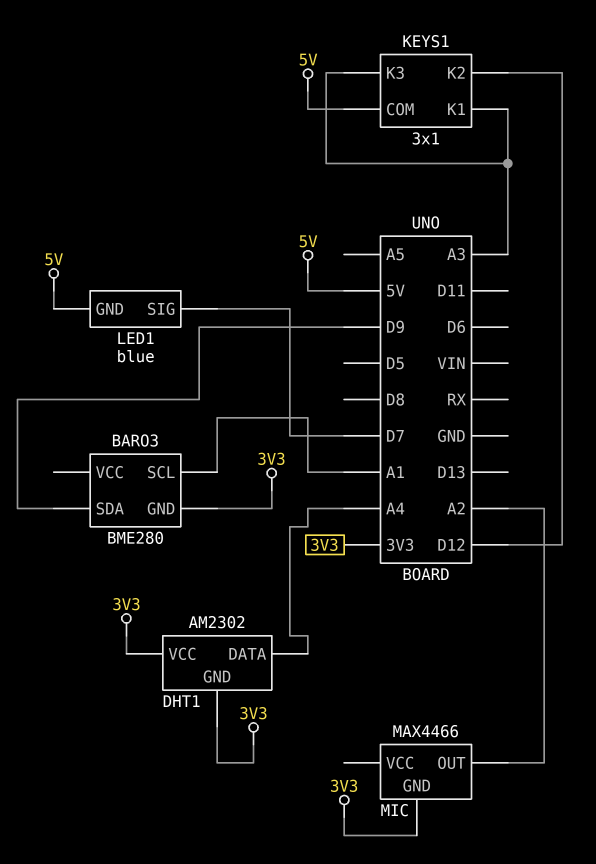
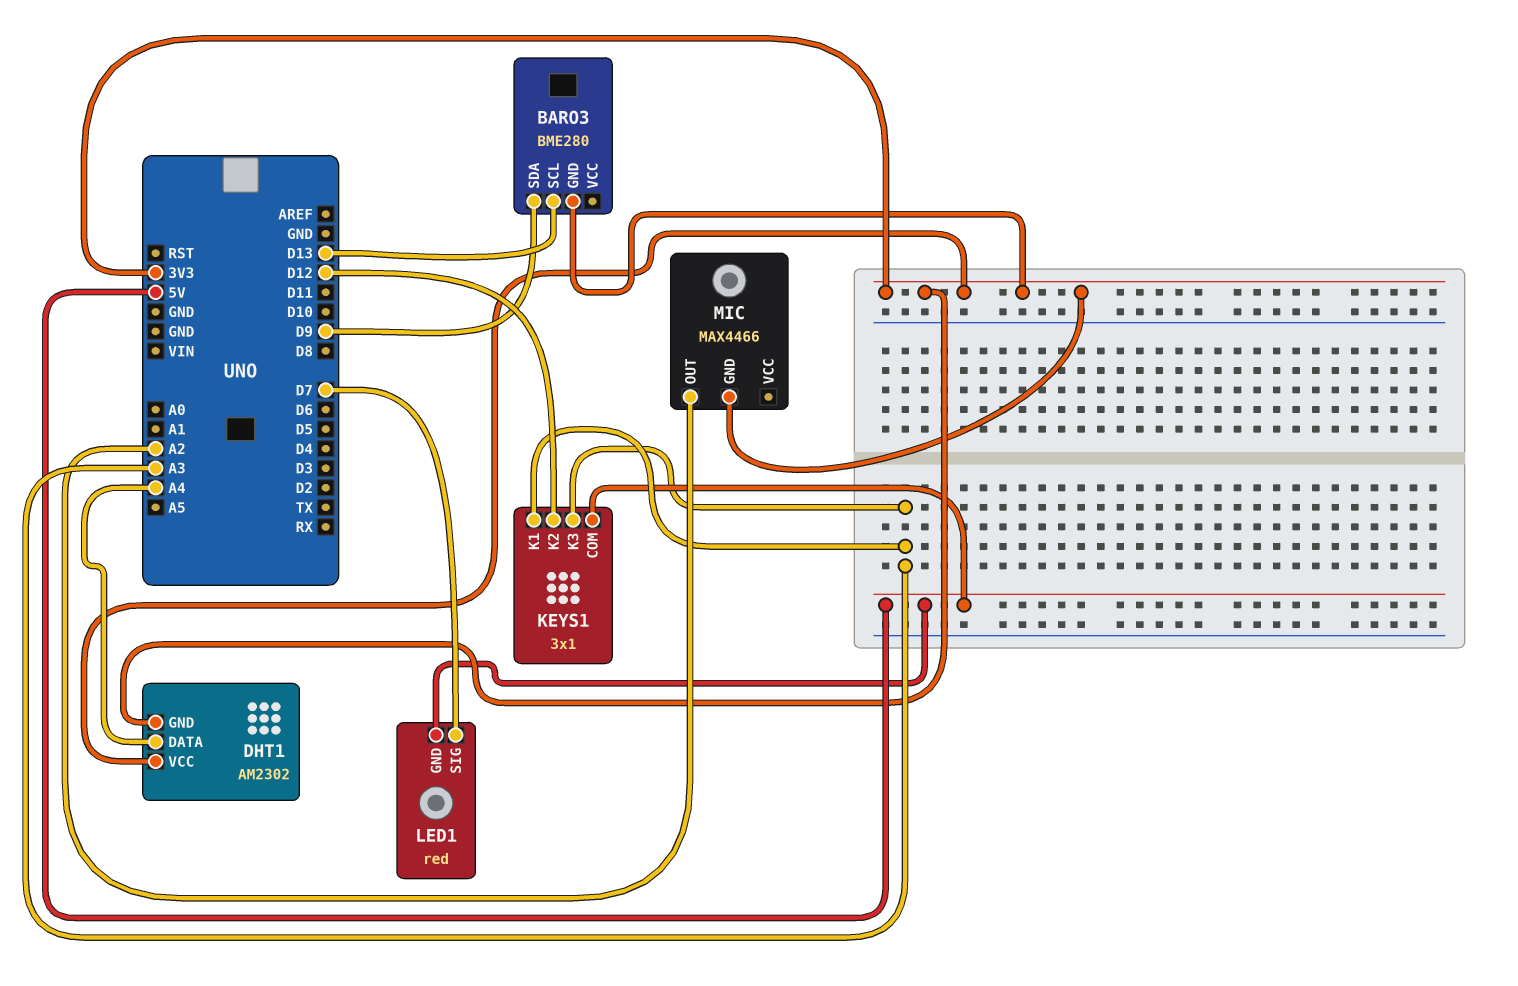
BARO3 pin SCL: A1 -> D13
LED1: blue -> red

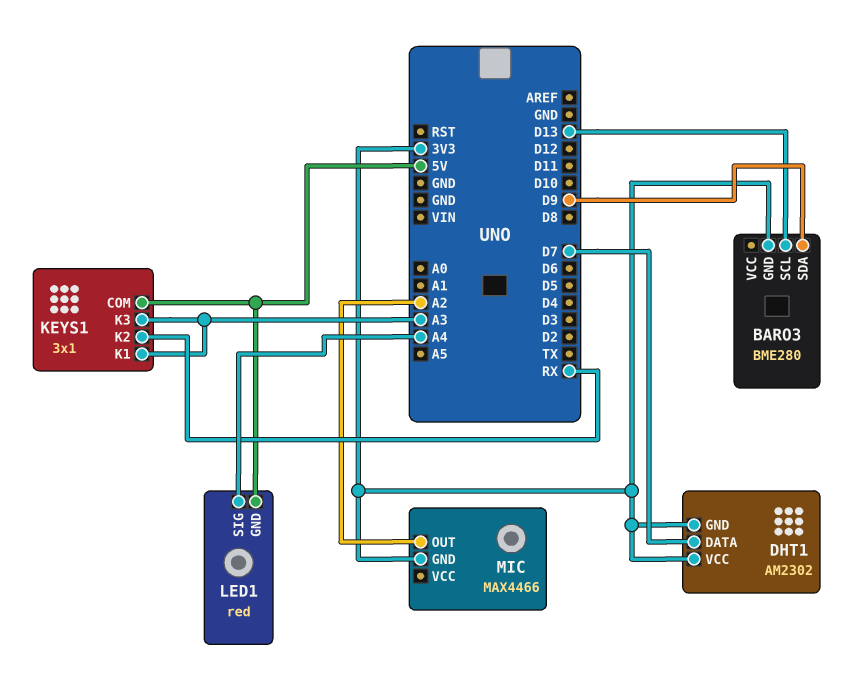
DHT1 pin DATA: A4 -> D7
KEYS1 pin K2: D12 -> RX
LED1 pin SIG: D7 -> A4

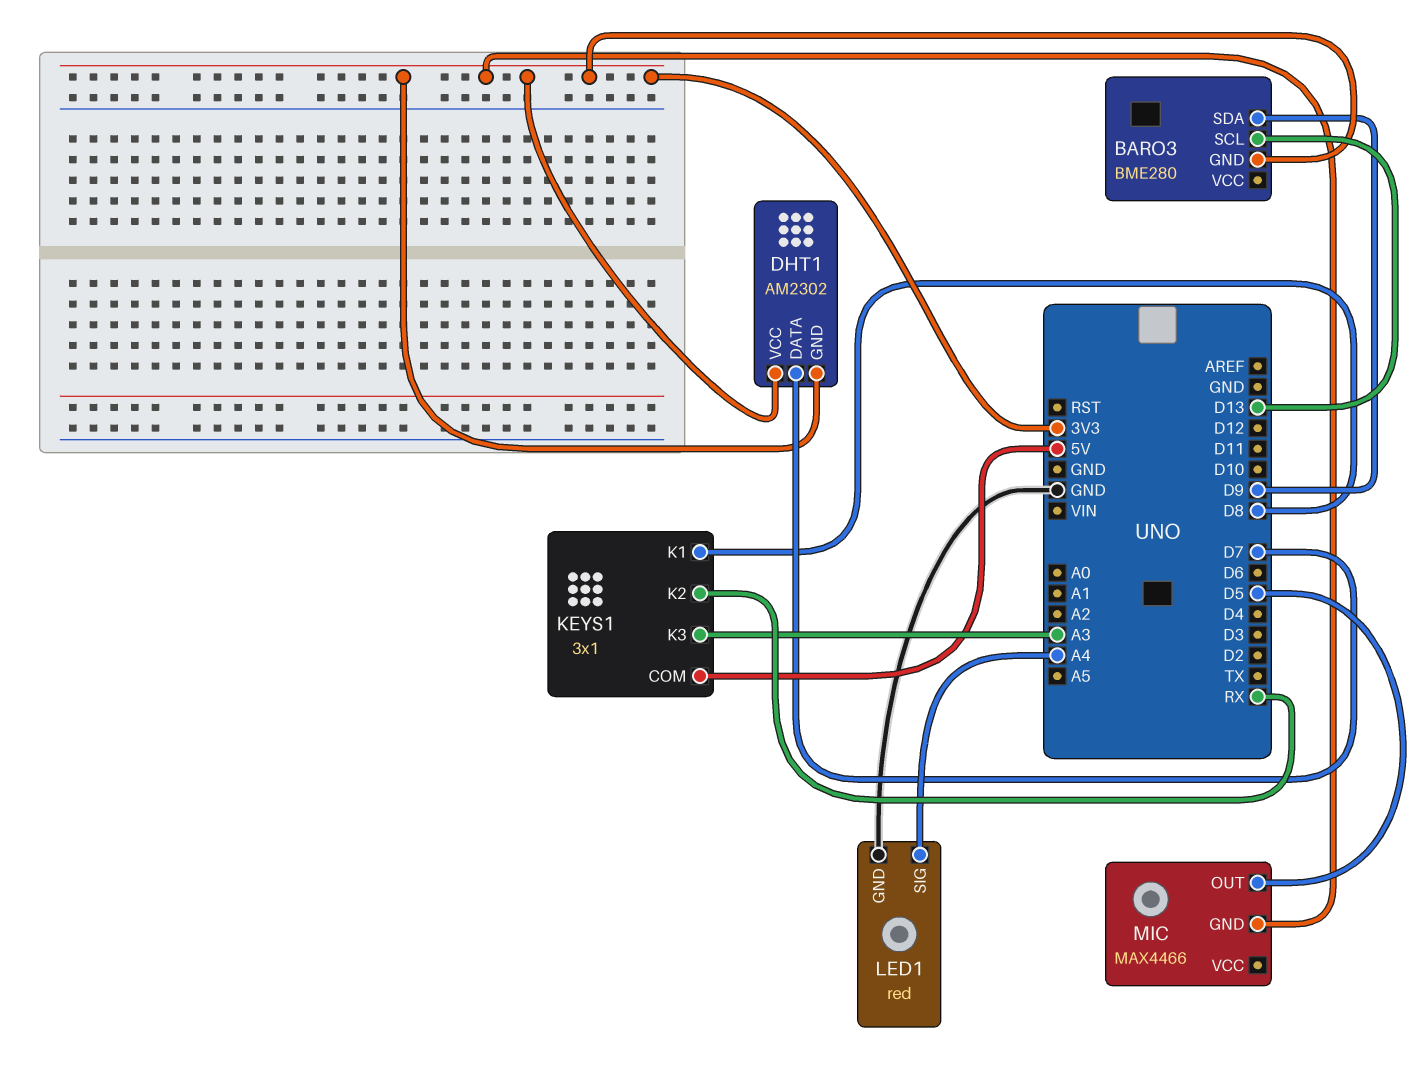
KEYS1 pin K1: A3 -> D8
LED1 pin GND: 5V -> GND
MIC pin OUT: A2 -> D5

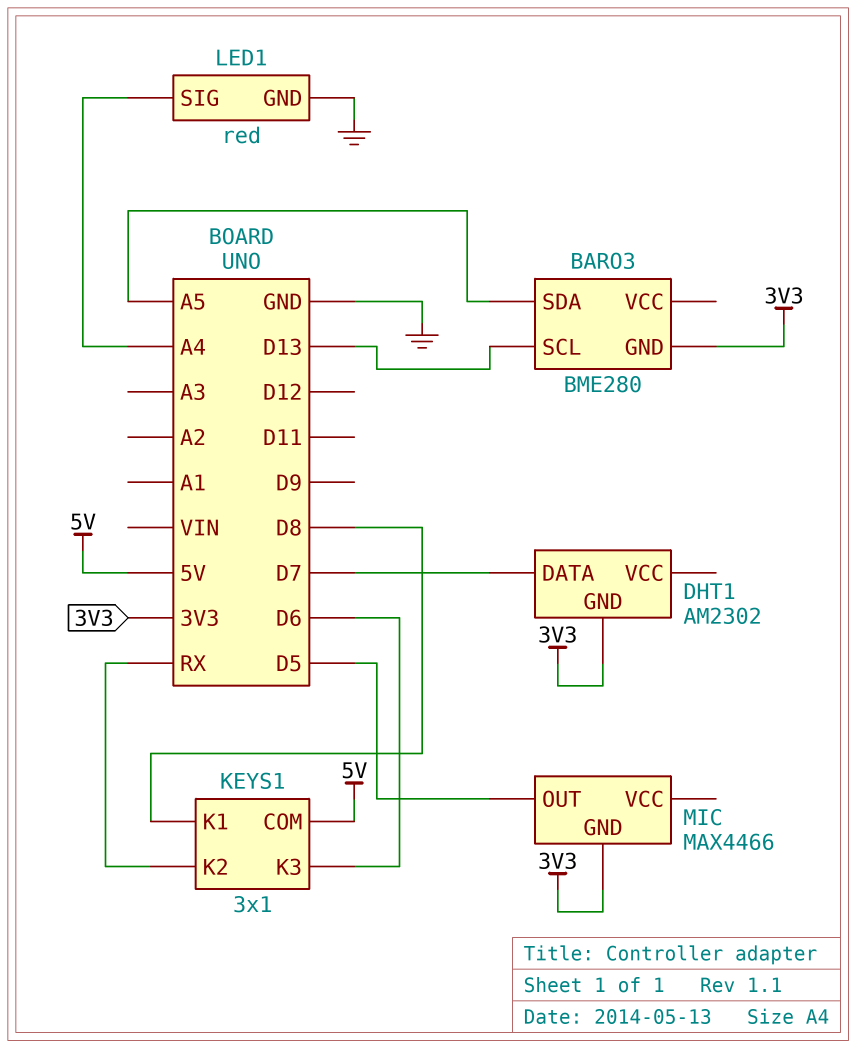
BARO3 pin SDA: D9 -> A5
DHT1 pin VCC: 3V3 -> none
KEYS1 pin K3: A3 -> D6

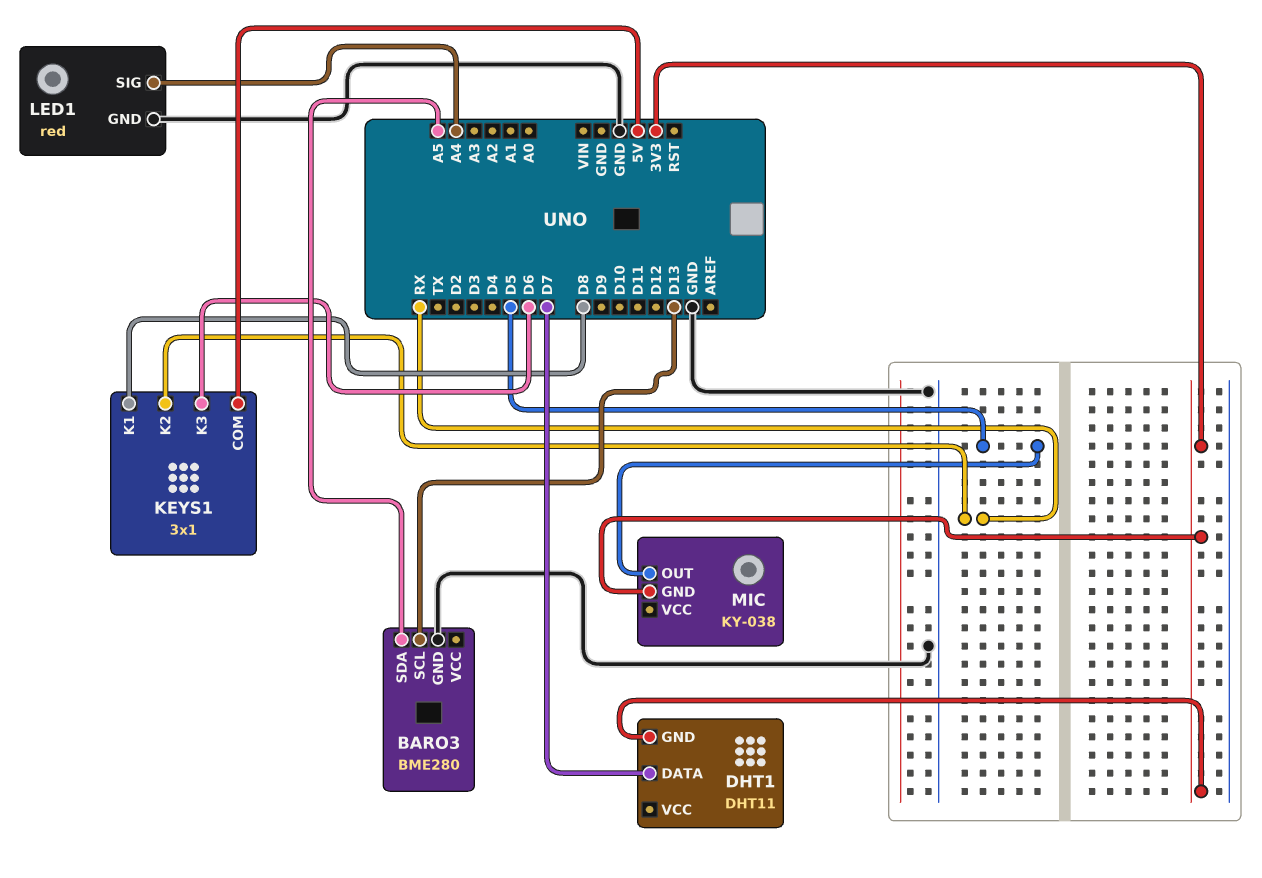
BARO3 pin GND: 3V3 -> GND
DHT1: AM2302 -> DHT11
MIC: MAX4466 -> KY-038

